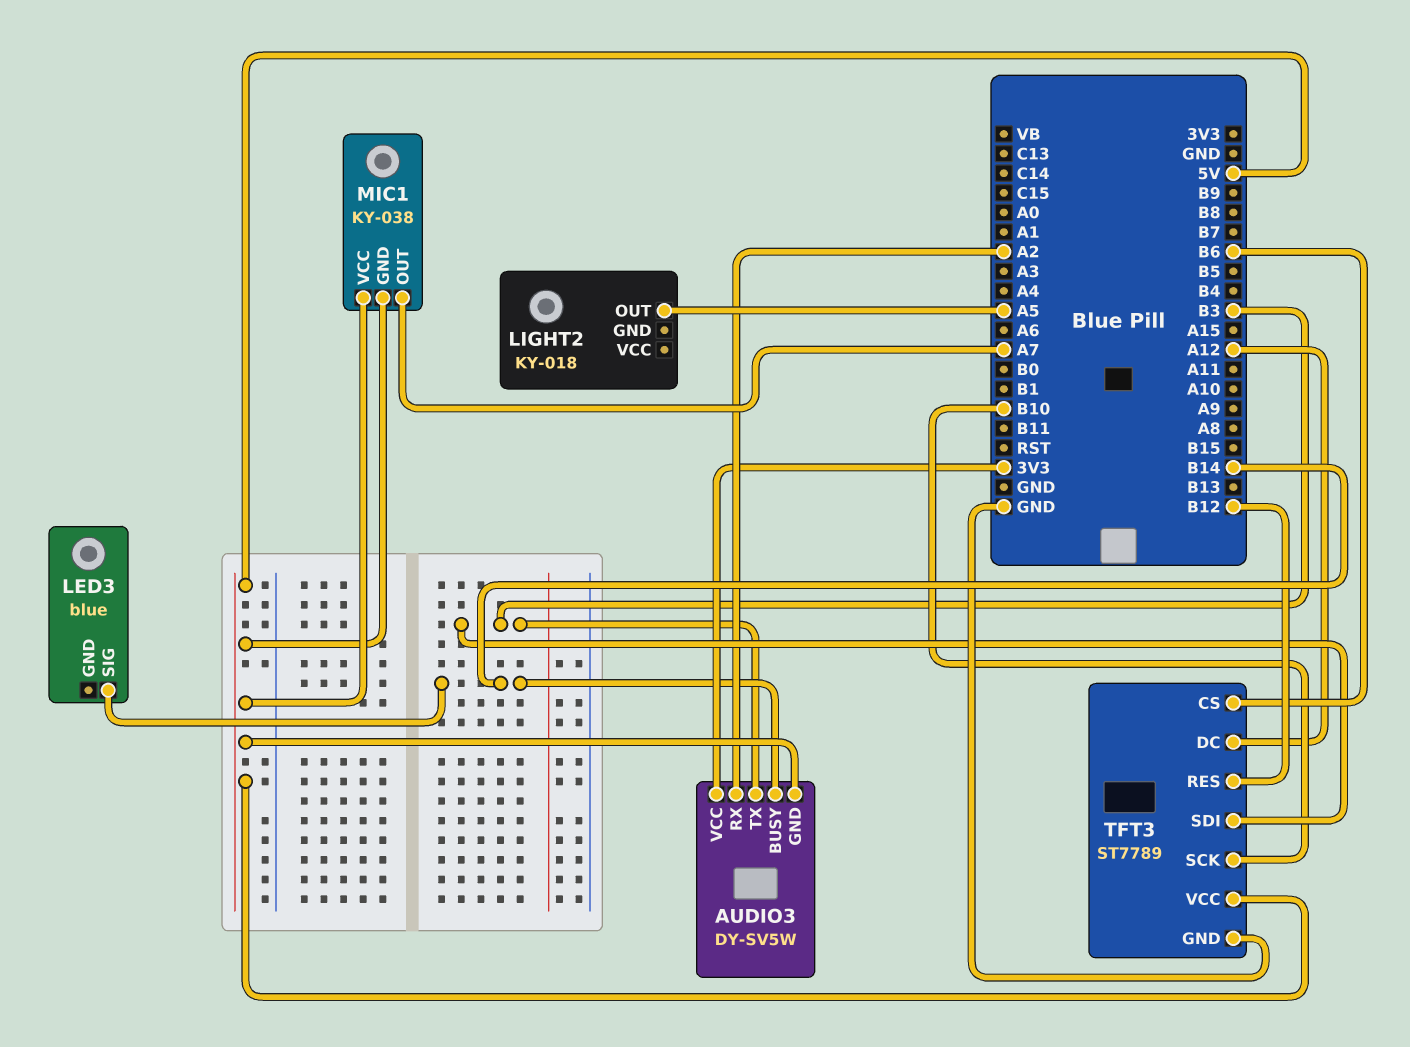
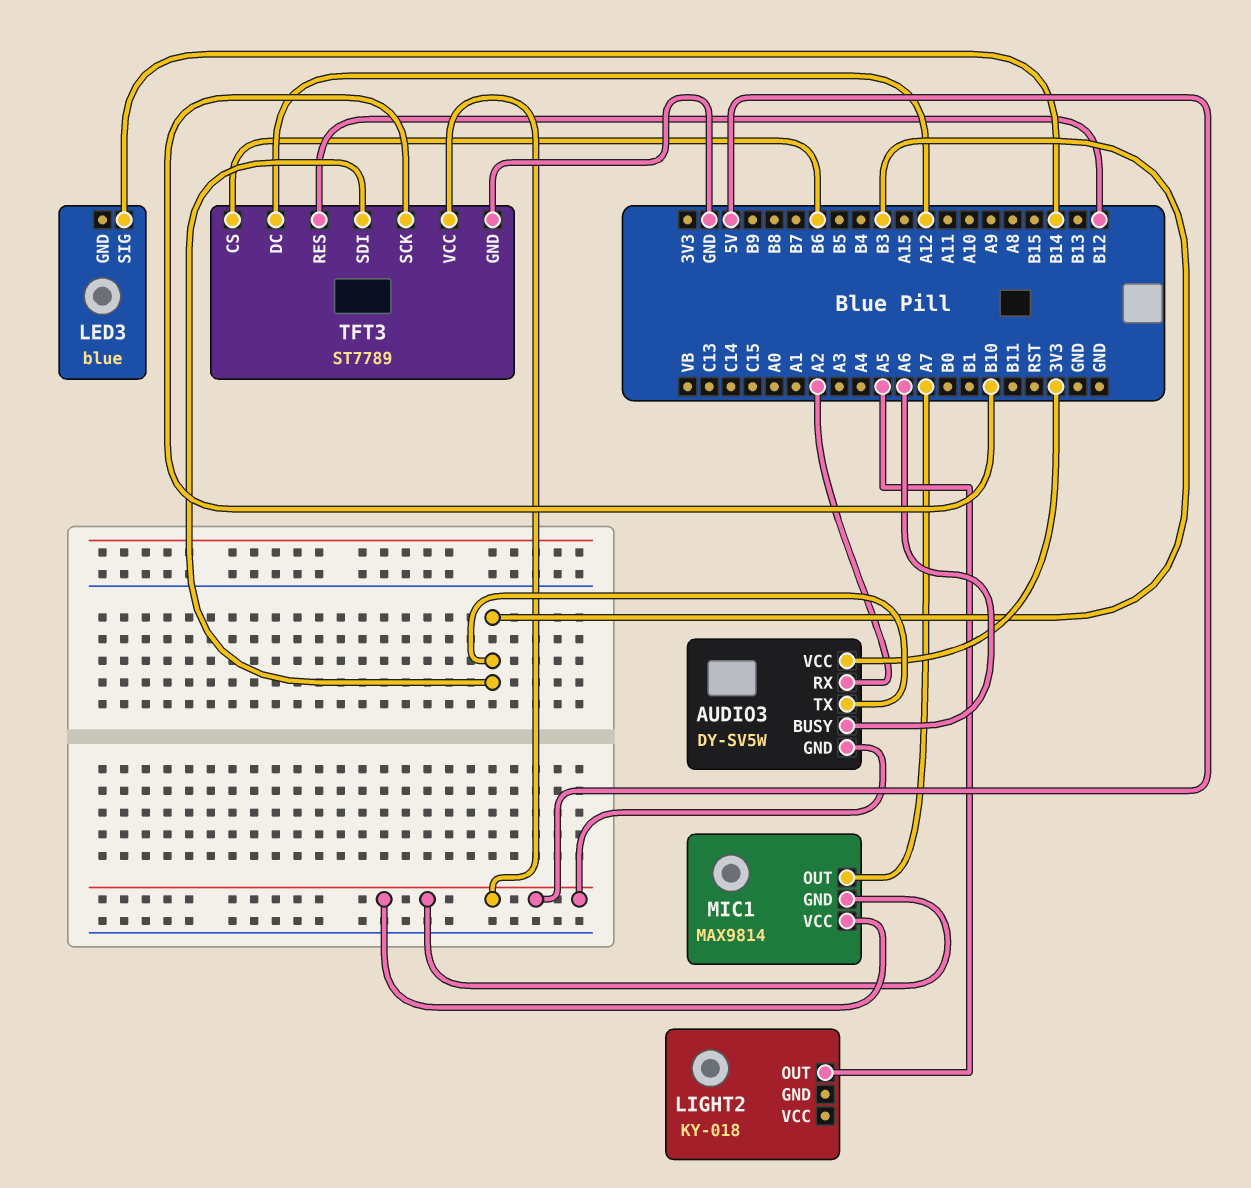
AUDIO3 pin BUSY: B14 -> A6
MIC1: KY-038 -> MAX9814

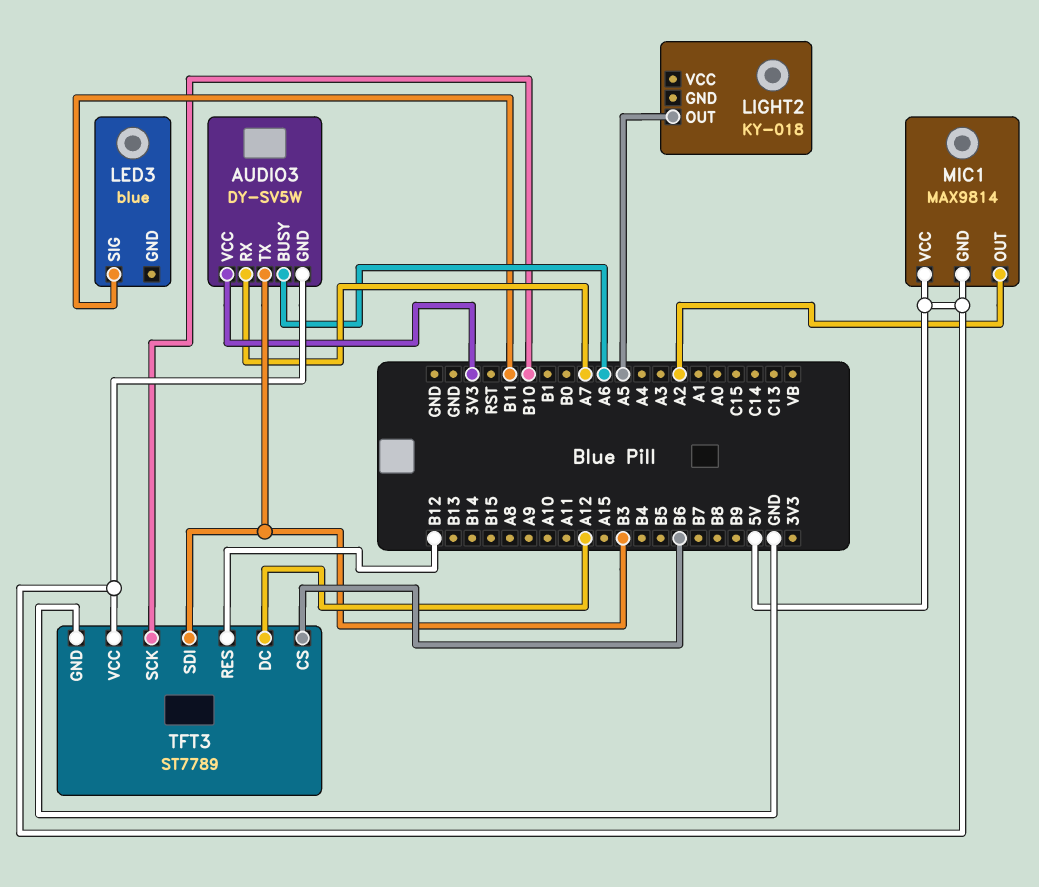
AUDIO3 pin RX: A2 -> A7
LED3 pin SIG: B14 -> B11
MIC1 pin OUT: A7 -> A2

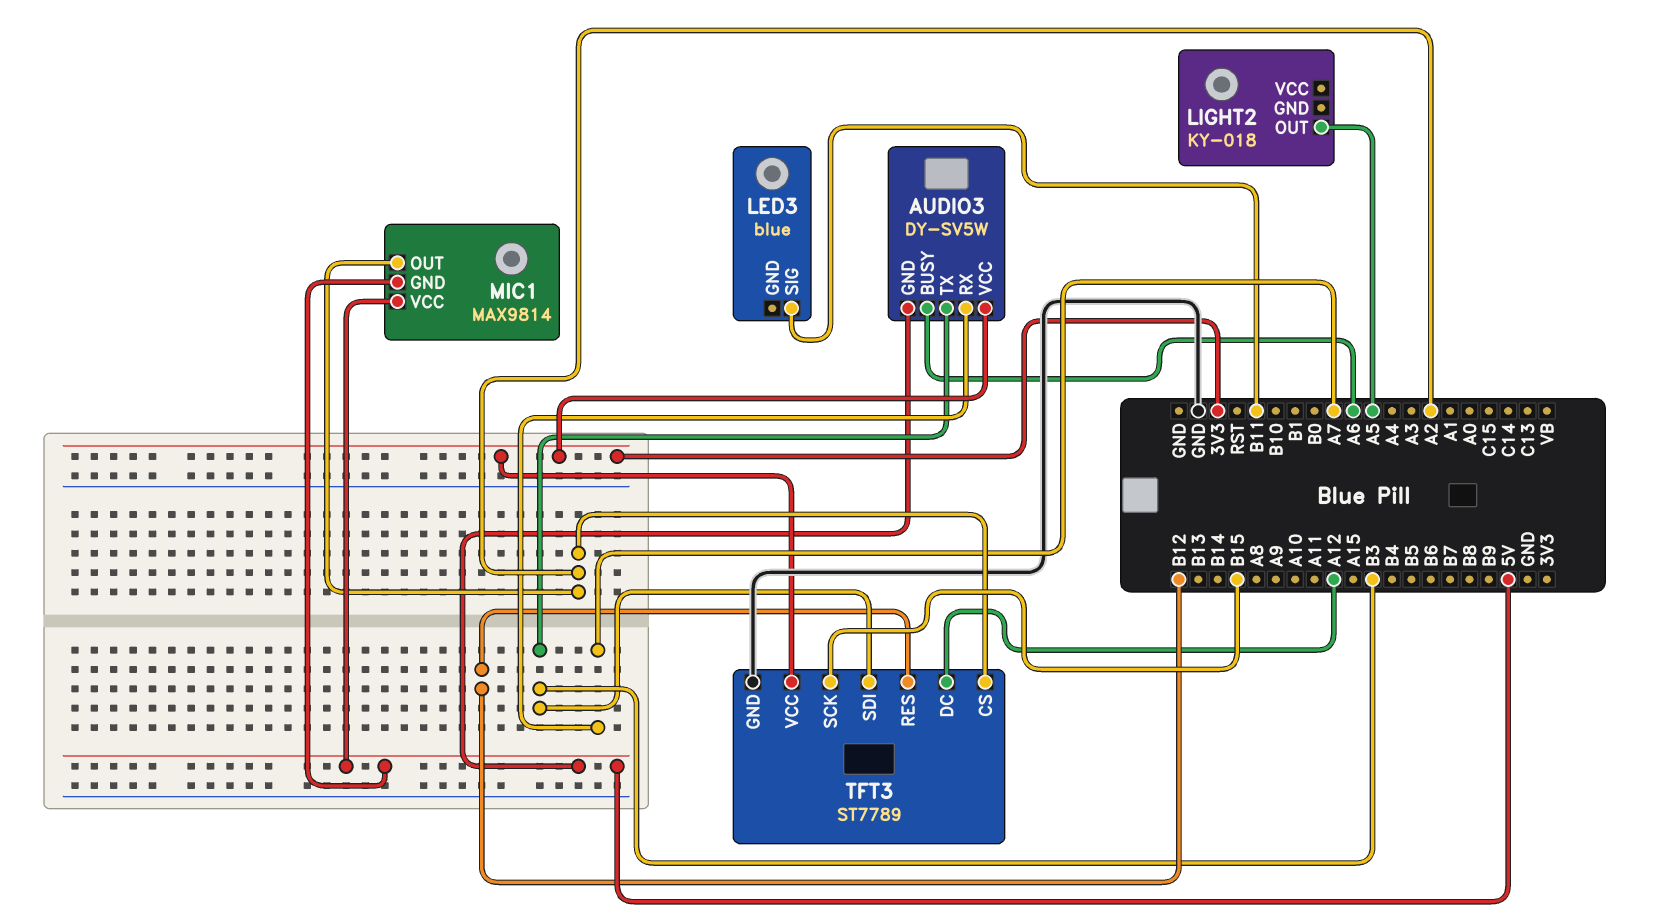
TFT3 pin CS: B6 -> A2
TFT3 pin SCK: B10 -> B15
TFT3 pin VCC: 5V -> 3V3

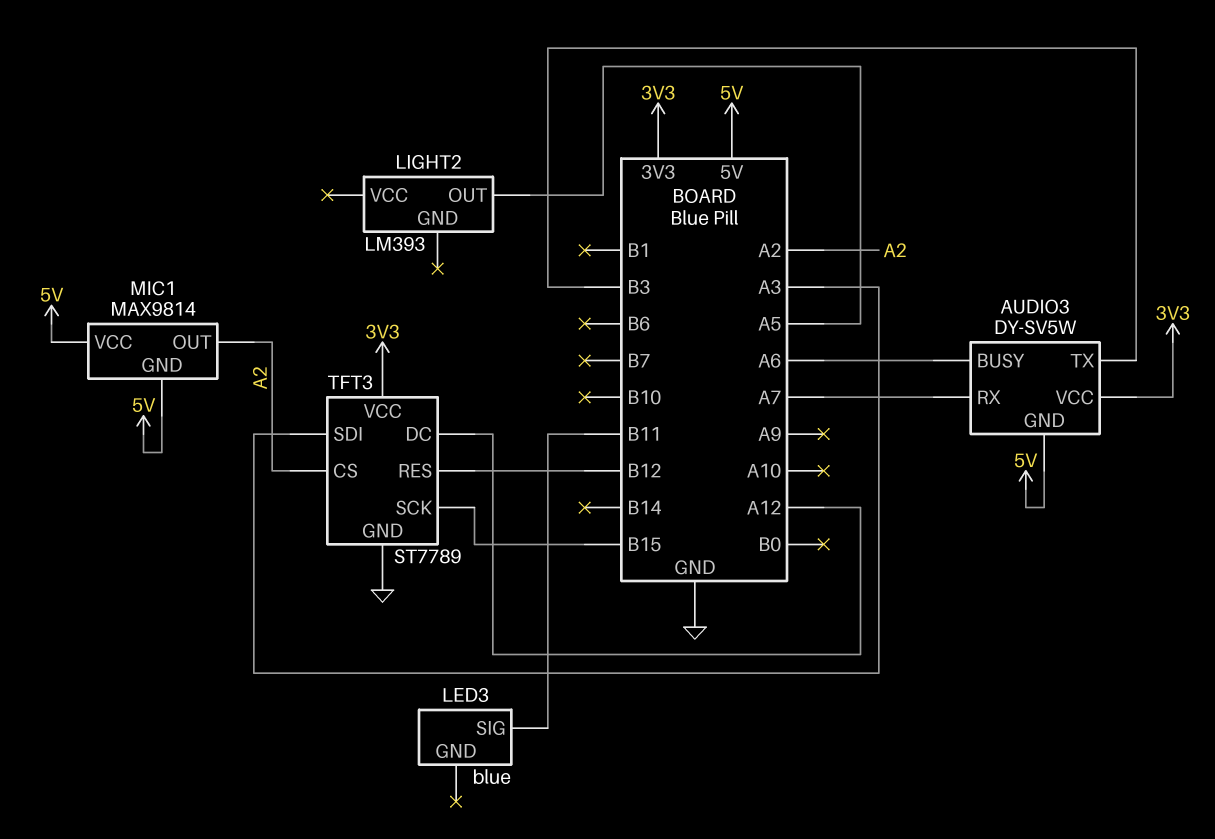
LIGHT2: KY-018 -> LM393
TFT3 pin SDI: B3 -> A3

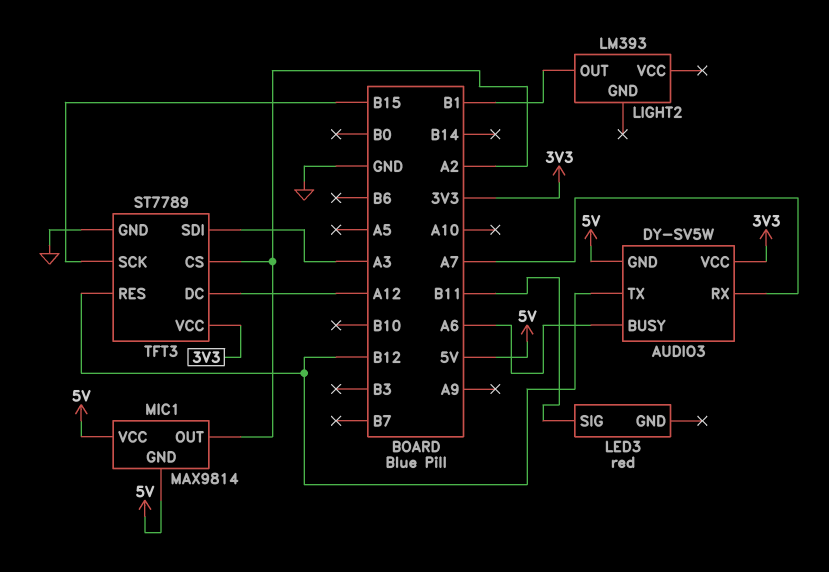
AUDIO3 pin TX: B3 -> B12
LED3: blue -> red
LIGHT2 pin OUT: A5 -> B1

